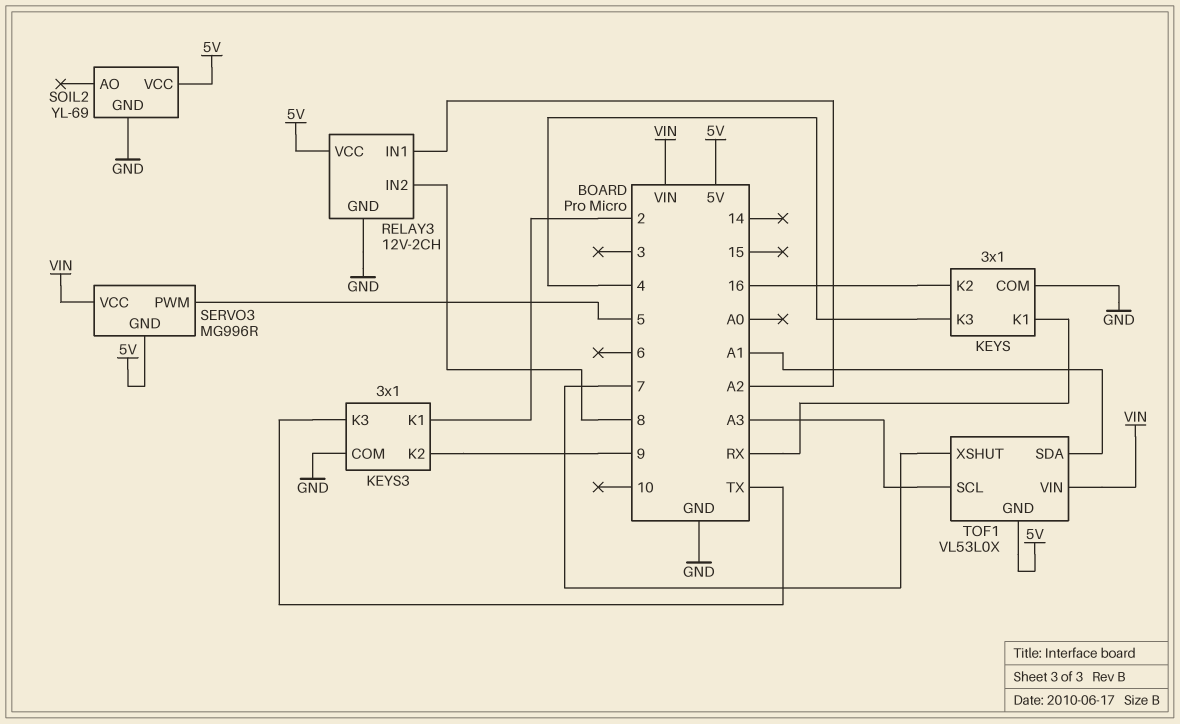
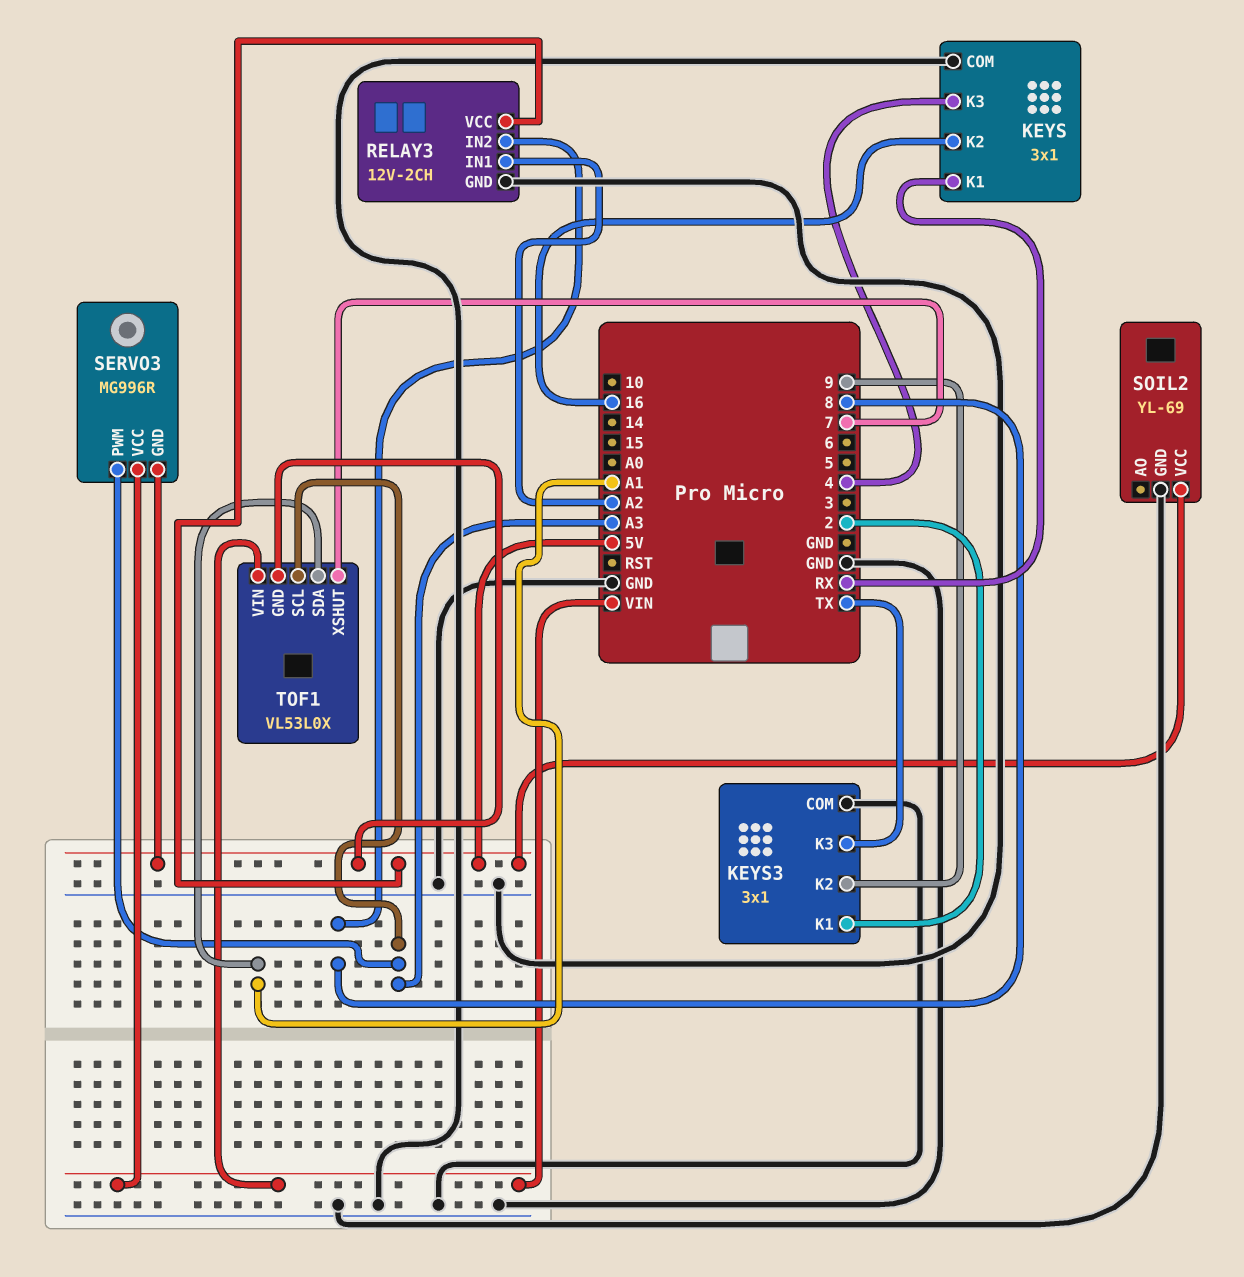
SERVO3 pin PWM: 5 -> A3

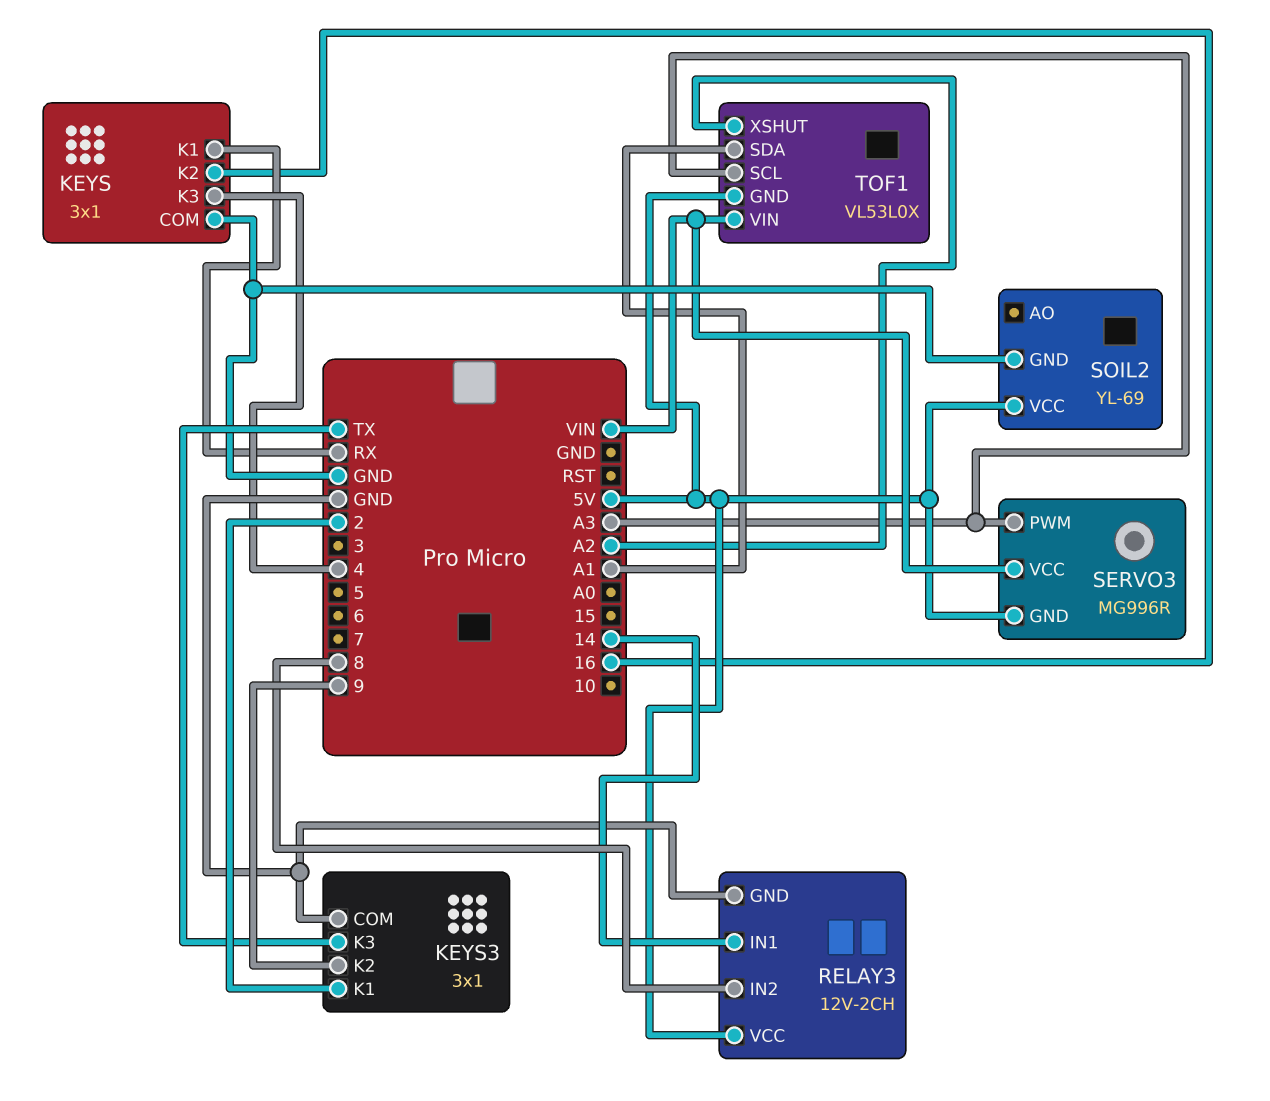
RELAY3 pin IN1: A2 -> 14
TOF1 pin XSHUT: 7 -> A2

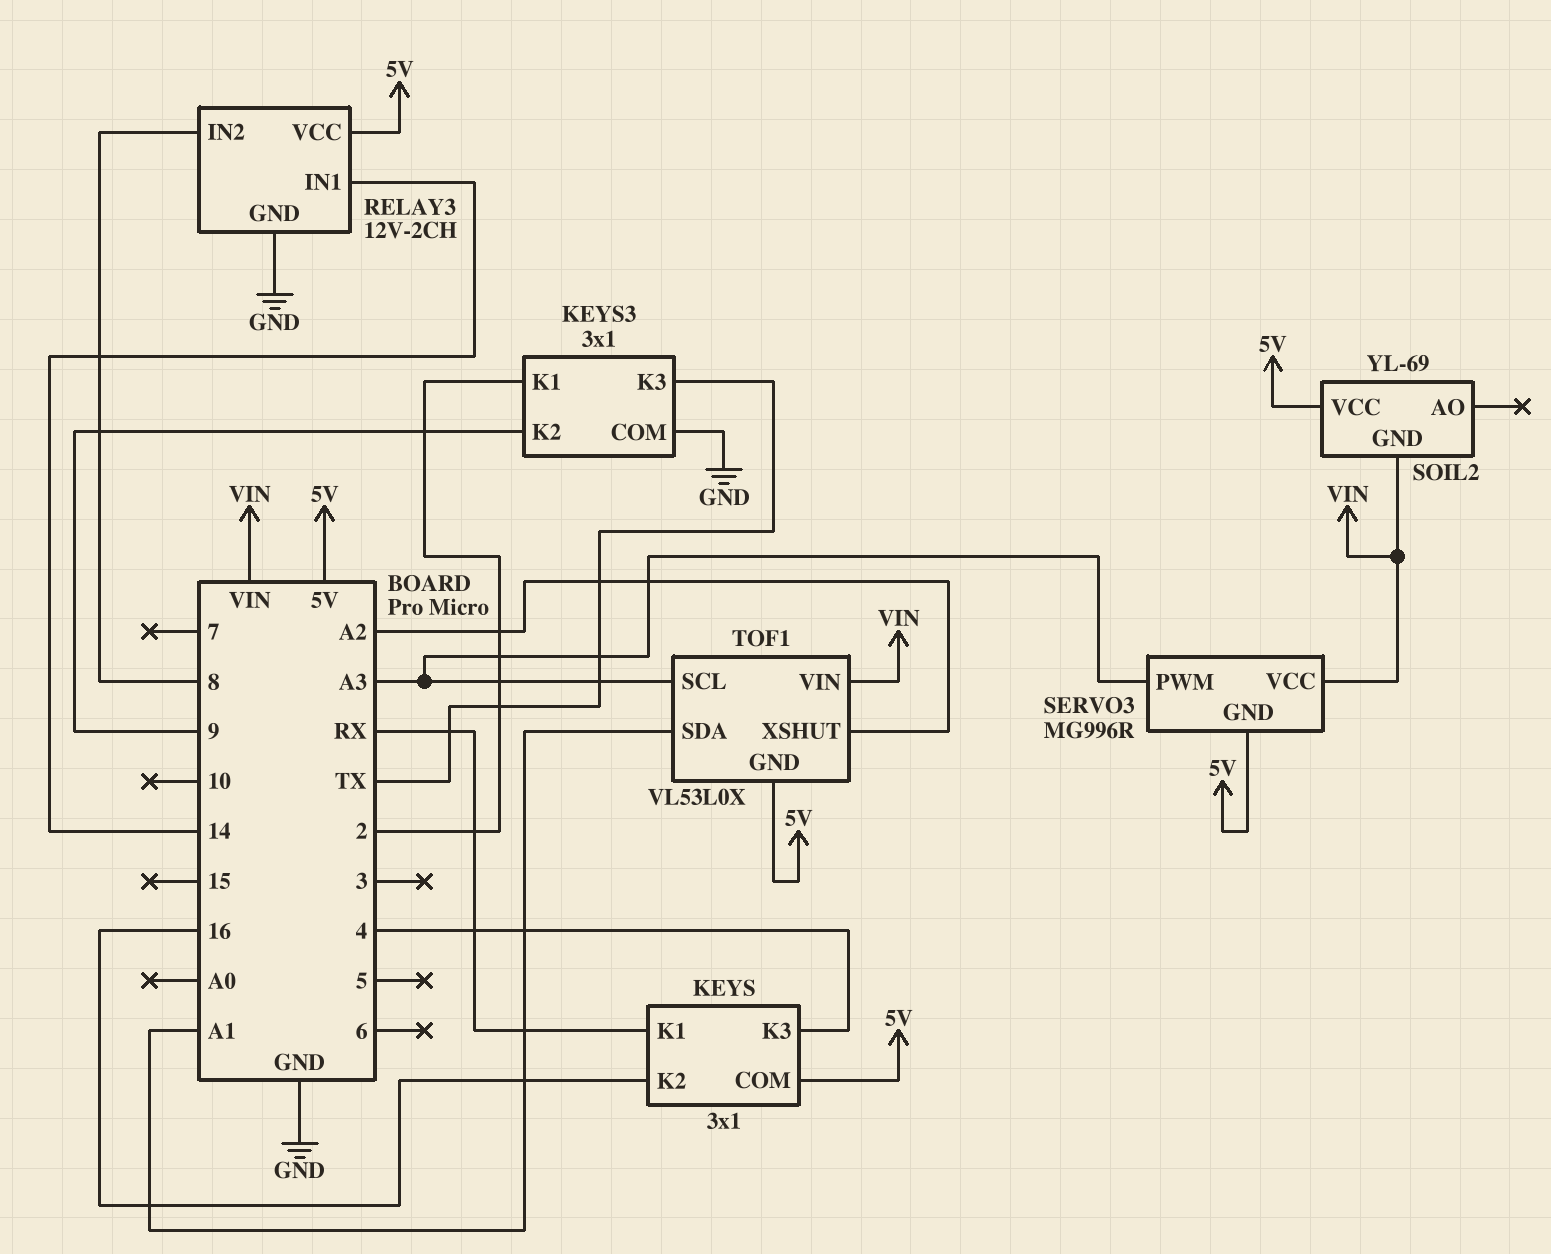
KEYS pin COM: GND -> 5V
SOIL2 pin GND: GND -> VIN

